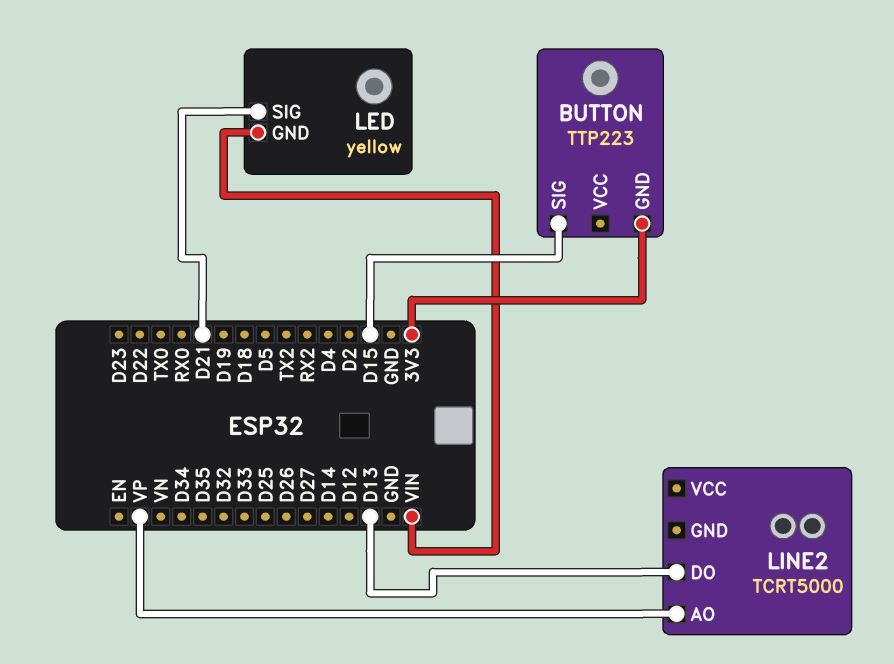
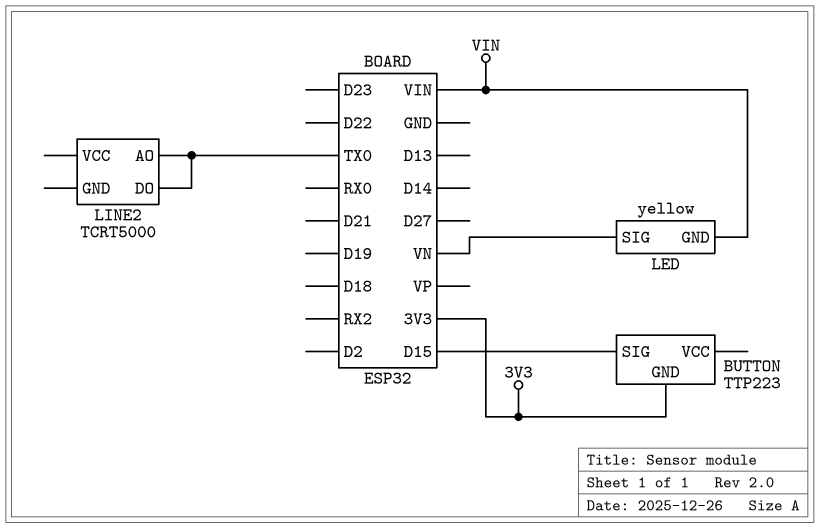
LED pin SIG: D21 -> VN
LINE2 pin AO: VP -> TX0
LINE2 pin DO: D13 -> TX0

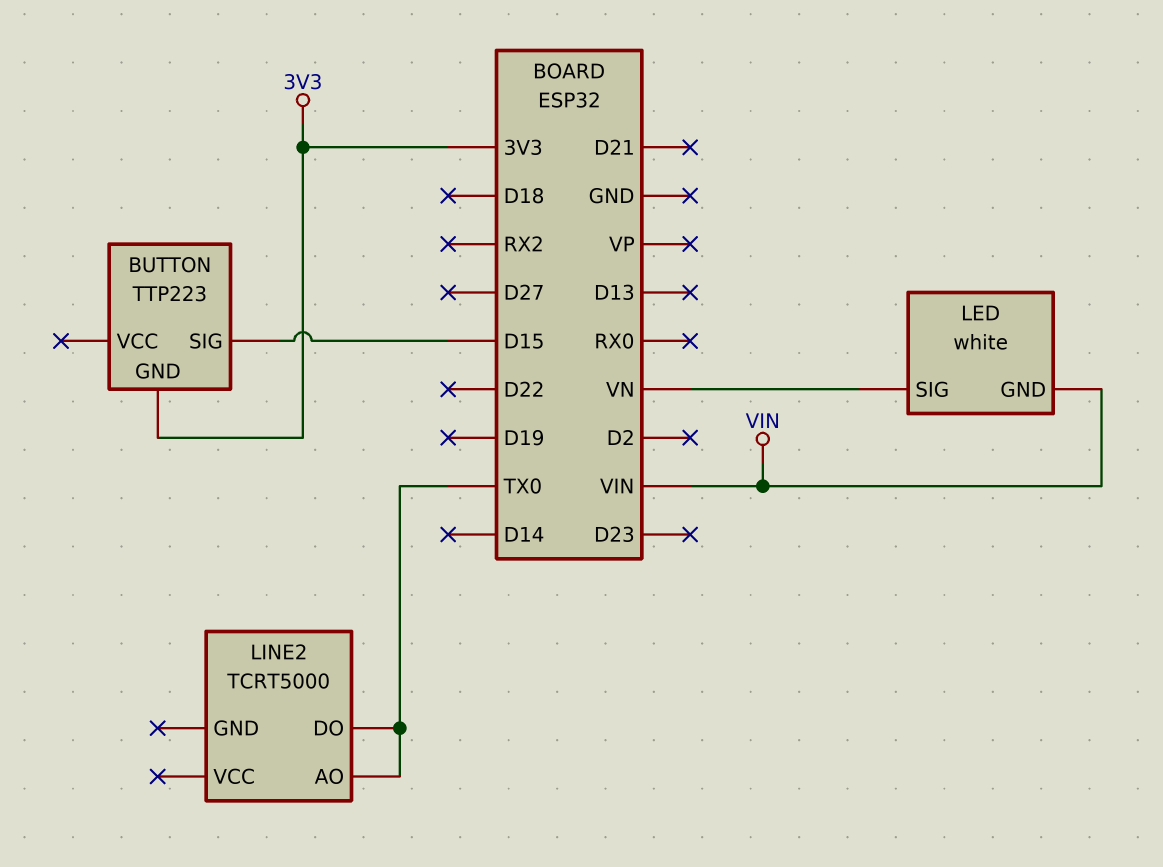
LED: yellow -> white

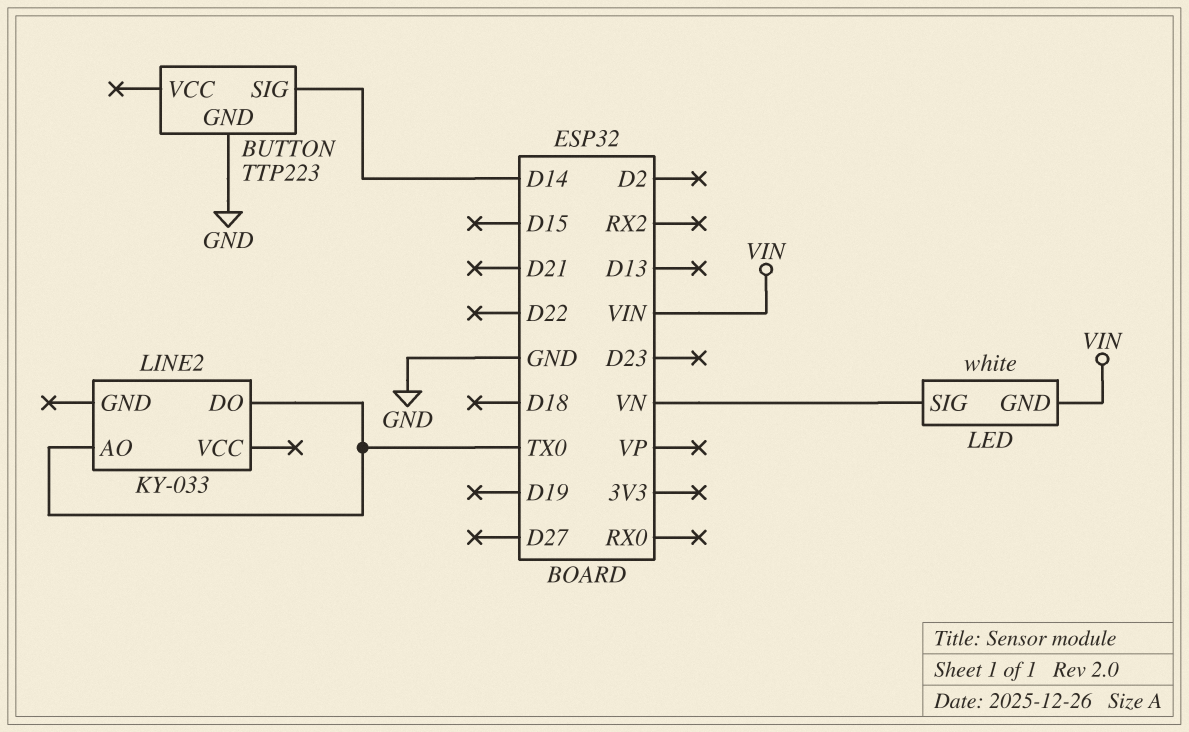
BUTTON pin GND: 3V3 -> GND
BUTTON pin SIG: D15 -> D14
LINE2: TCRT5000 -> KY-033

